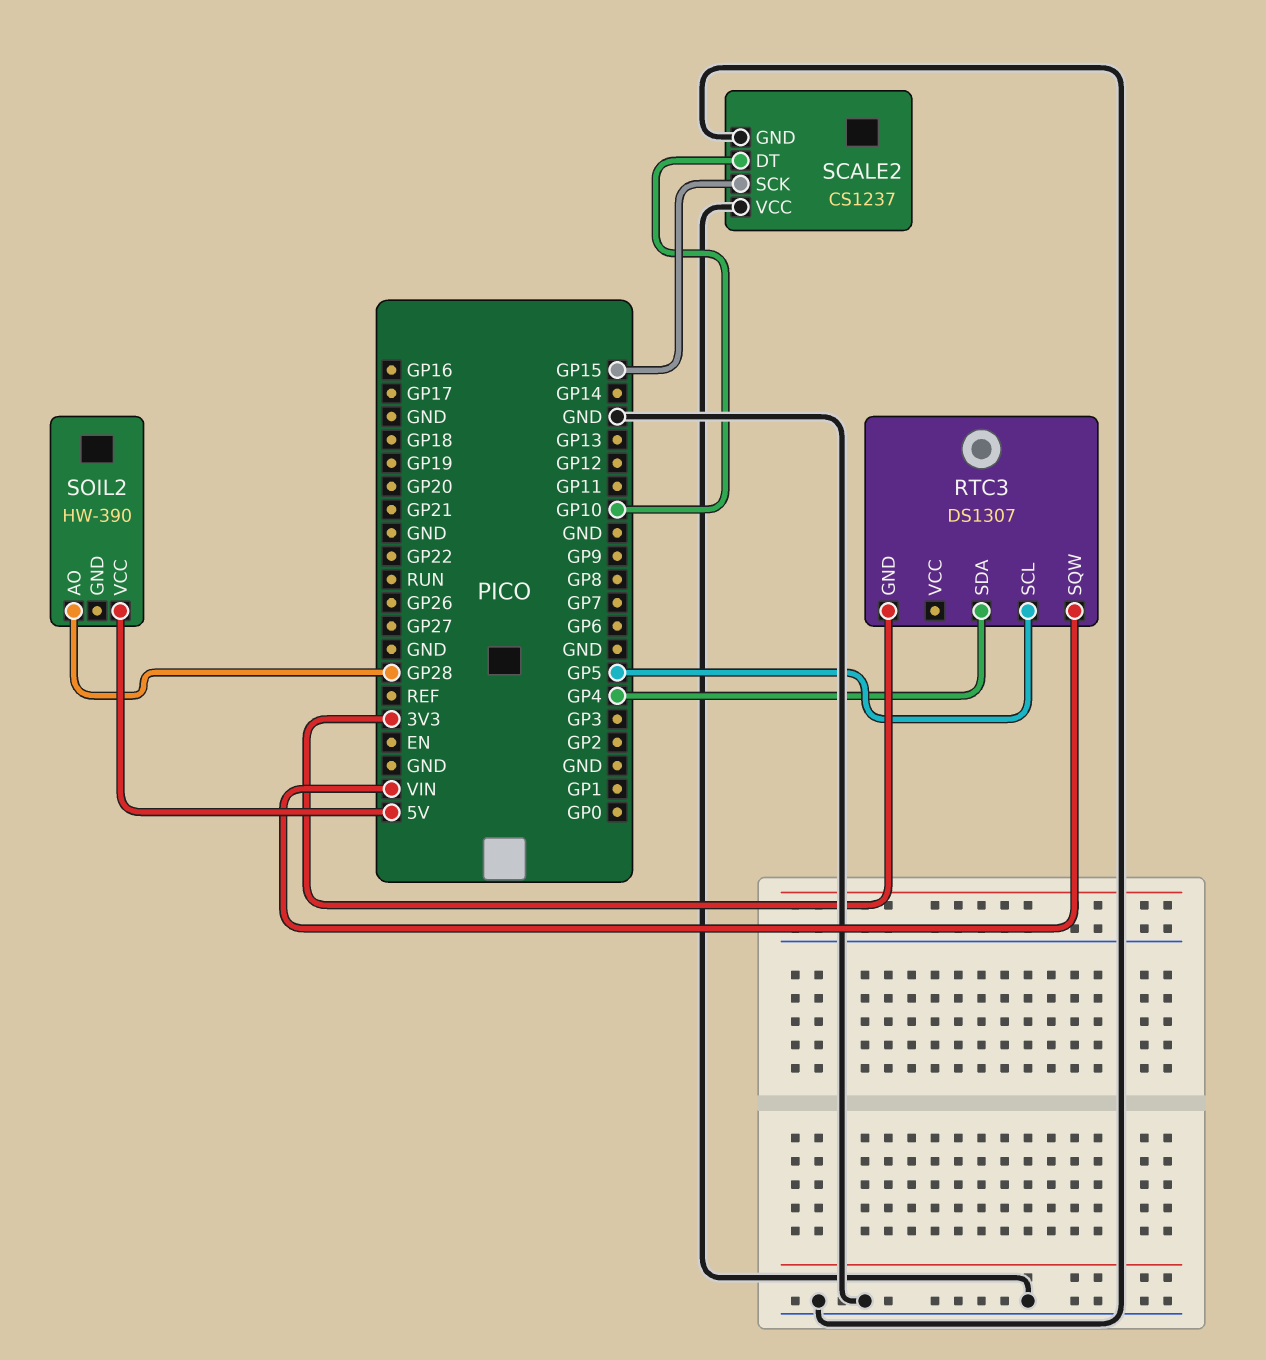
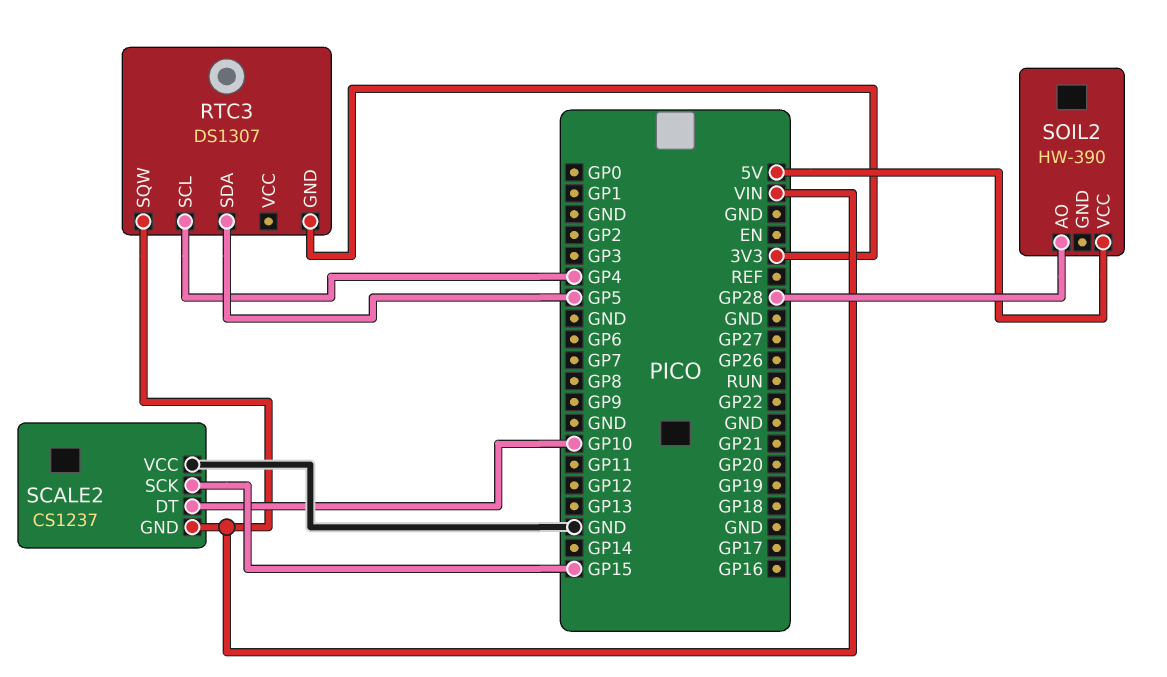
RTC3 pin SCL: GP5 -> GP4
RTC3 pin SDA: GP4 -> GP5
SCALE2 pin GND: GND -> VIN

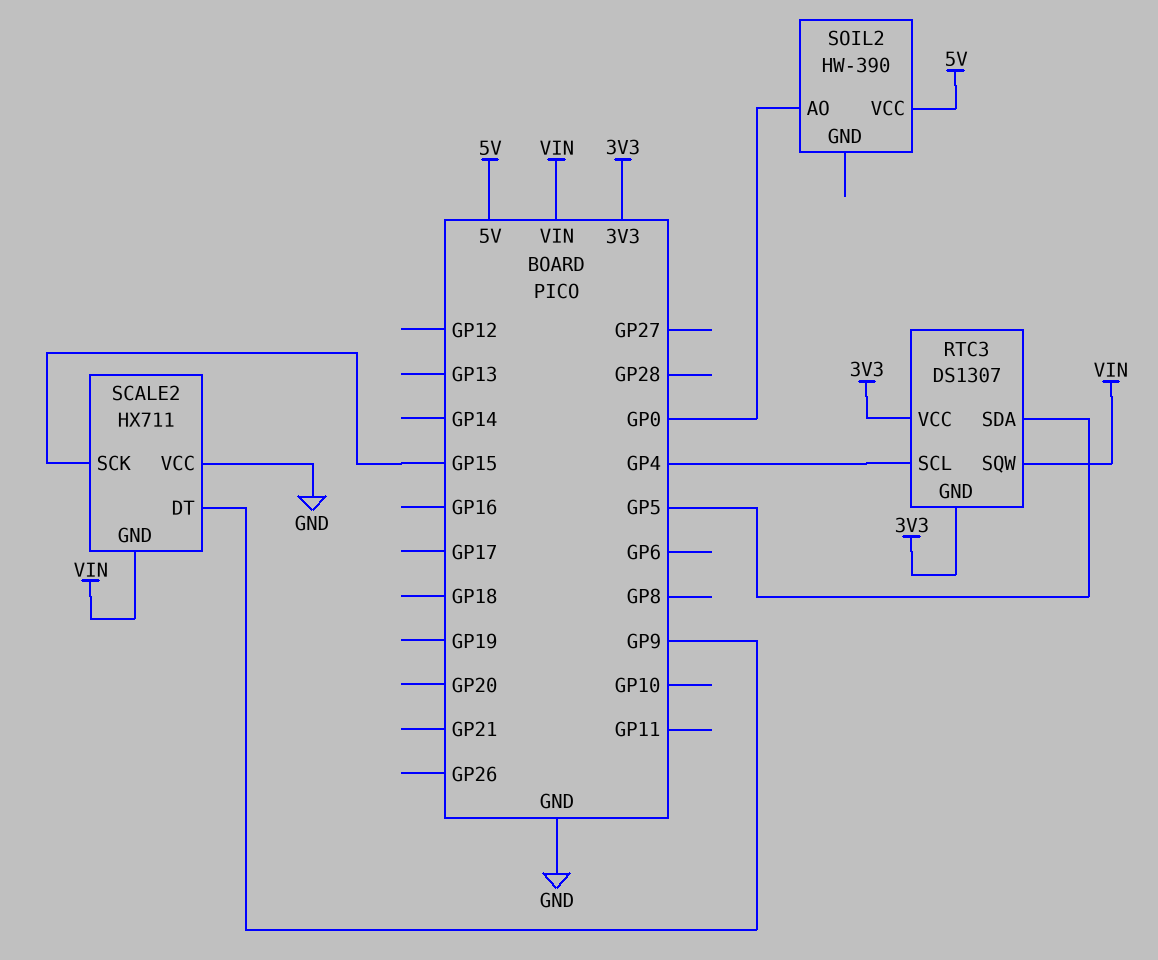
RTC3 pin VCC: none -> 3V3
SCALE2: CS1237 -> HX711
SCALE2 pin DT: GP10 -> GP9
SOIL2 pin AO: GP28 -> GP0

